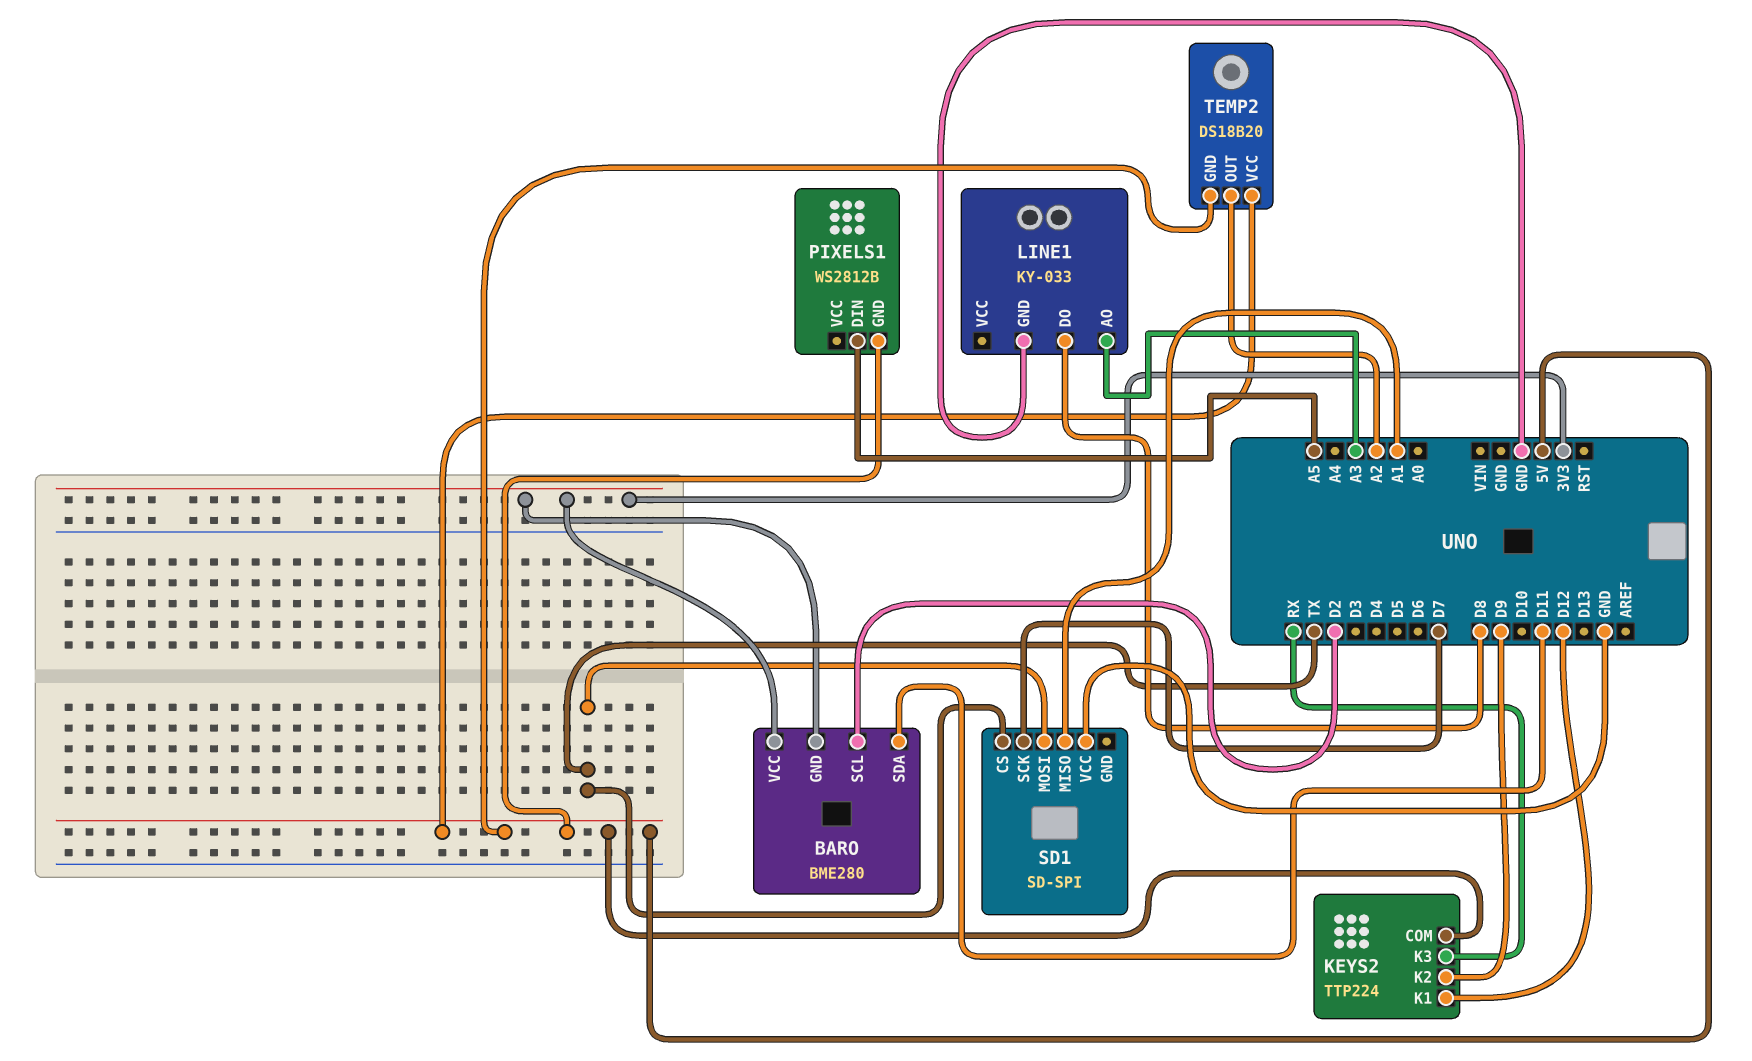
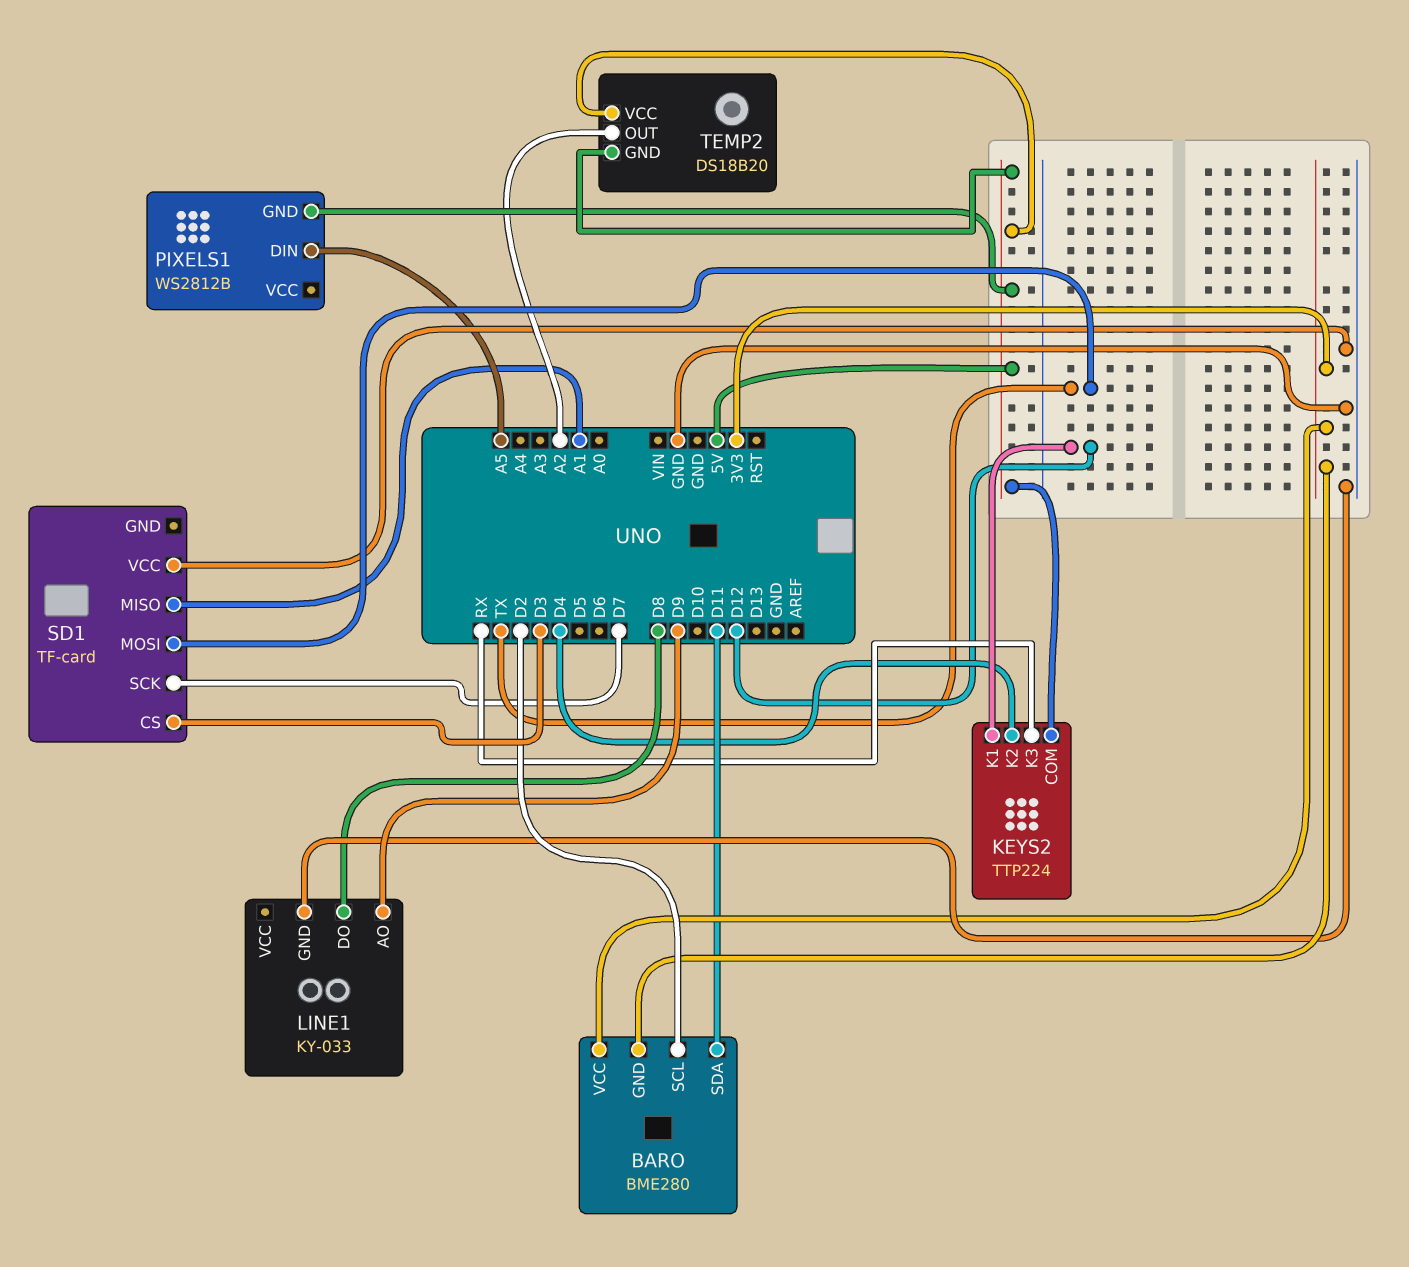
KEYS2 pin K2: D9 -> D4
LINE1 pin AO: A3 -> D9
SD1: SD-SPI -> TF-card
SD1 pin CS: TX -> D3

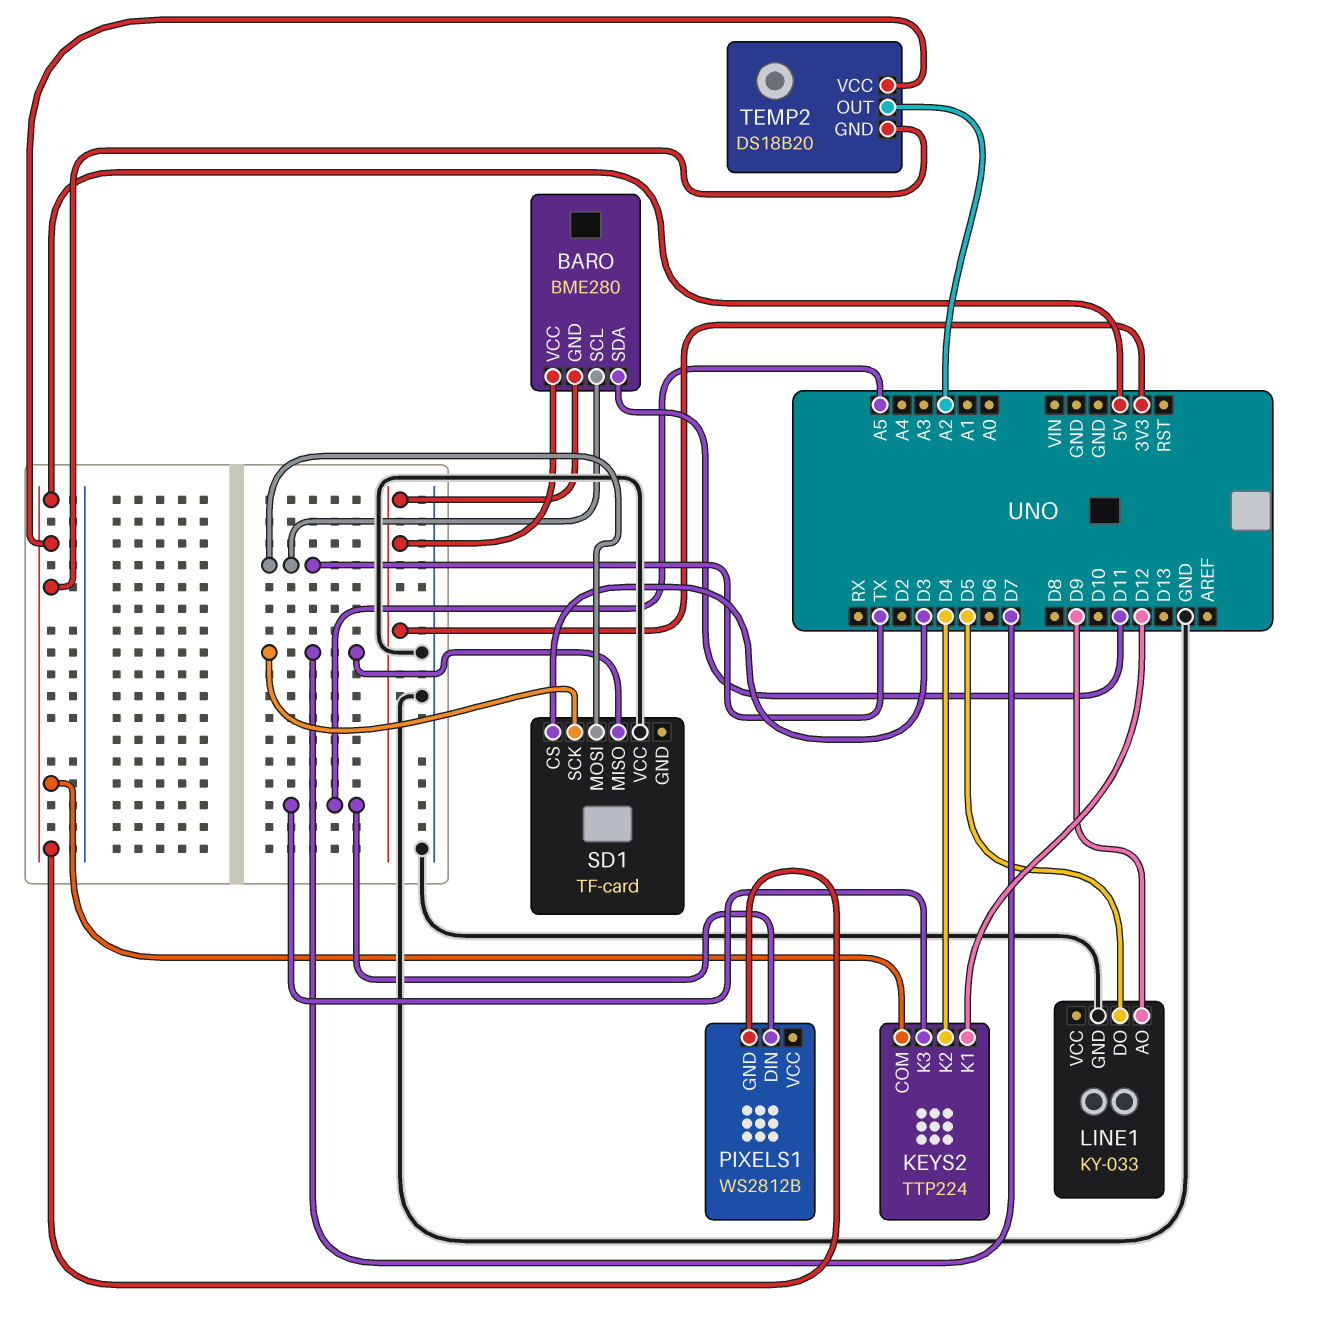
BARO pin SCL: D2 -> TX
KEYS2 pin K3: RX -> A5
LINE1 pin DO: D8 -> D5
SD1 pin MISO: A1 -> D7

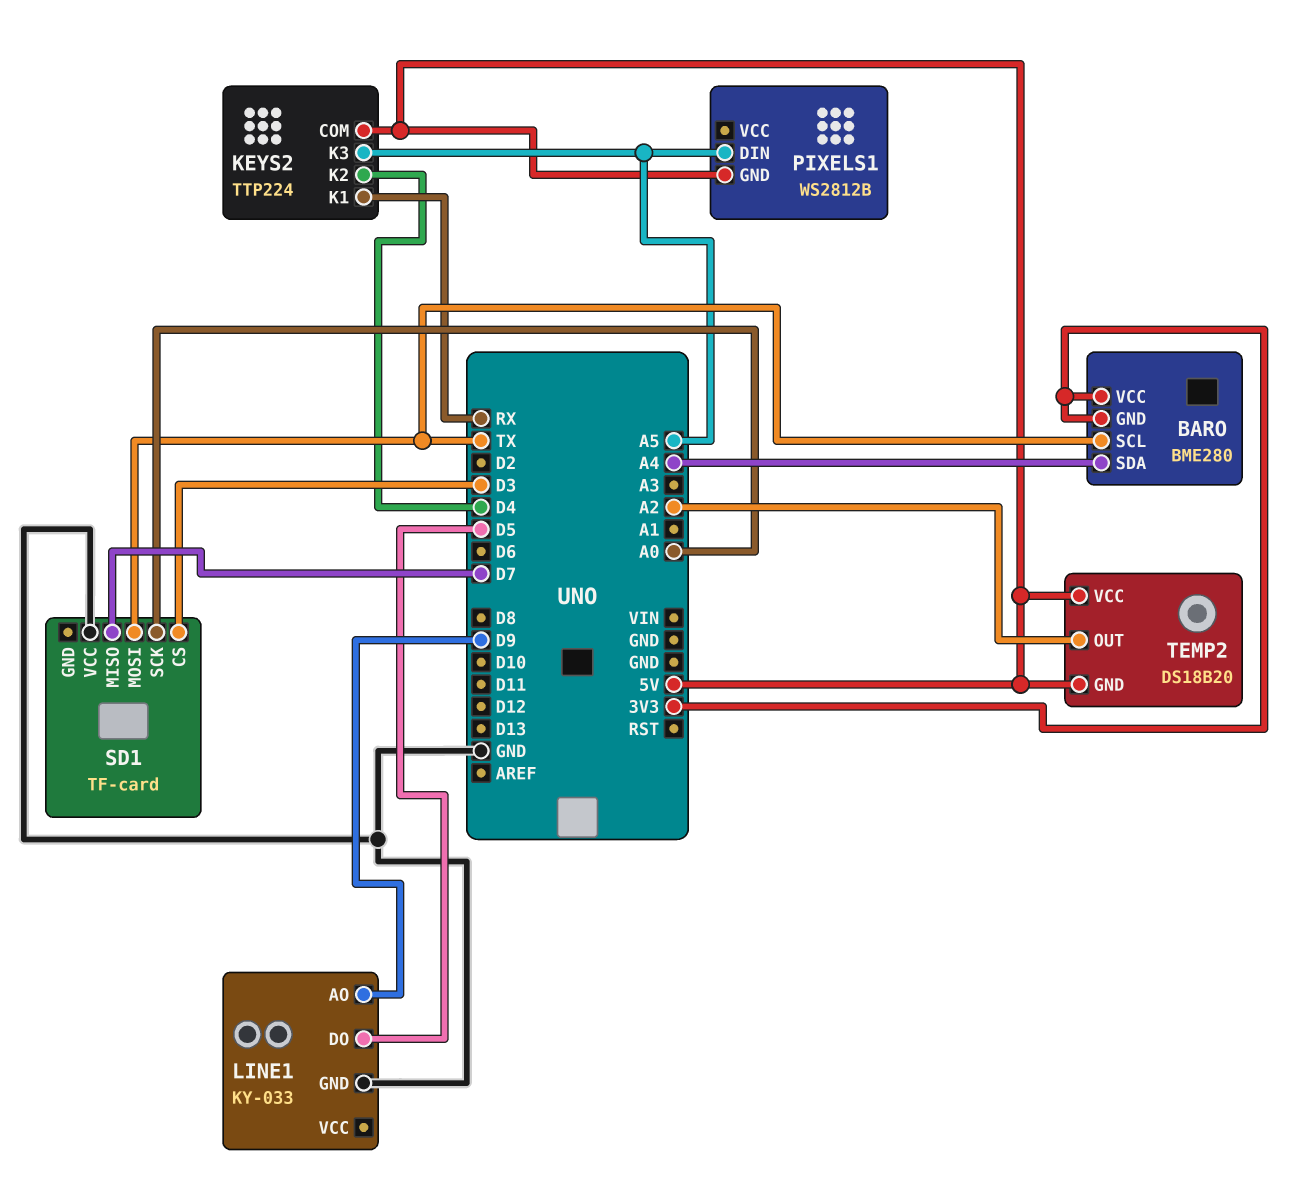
BARO pin SDA: D11 -> A4
KEYS2 pin K1: D12 -> RX
SD1 pin SCK: D7 -> A0

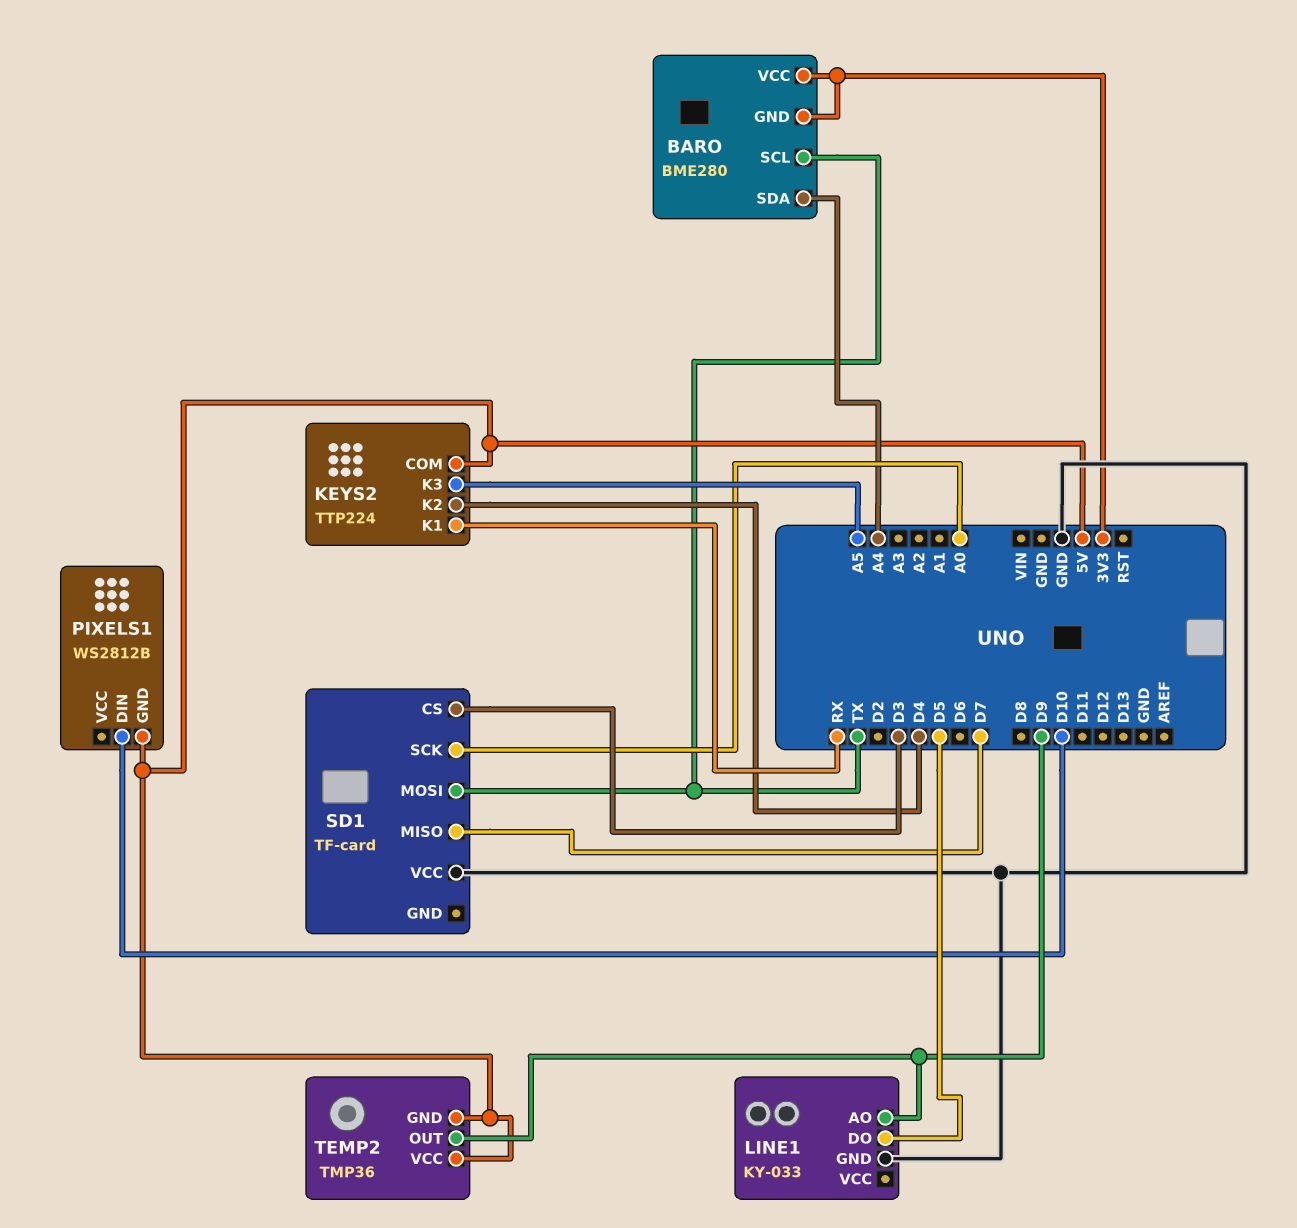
PIXELS1 pin DIN: A5 -> D10
TEMP2: DS18B20 -> TMP36
TEMP2 pin OUT: A2 -> D9

